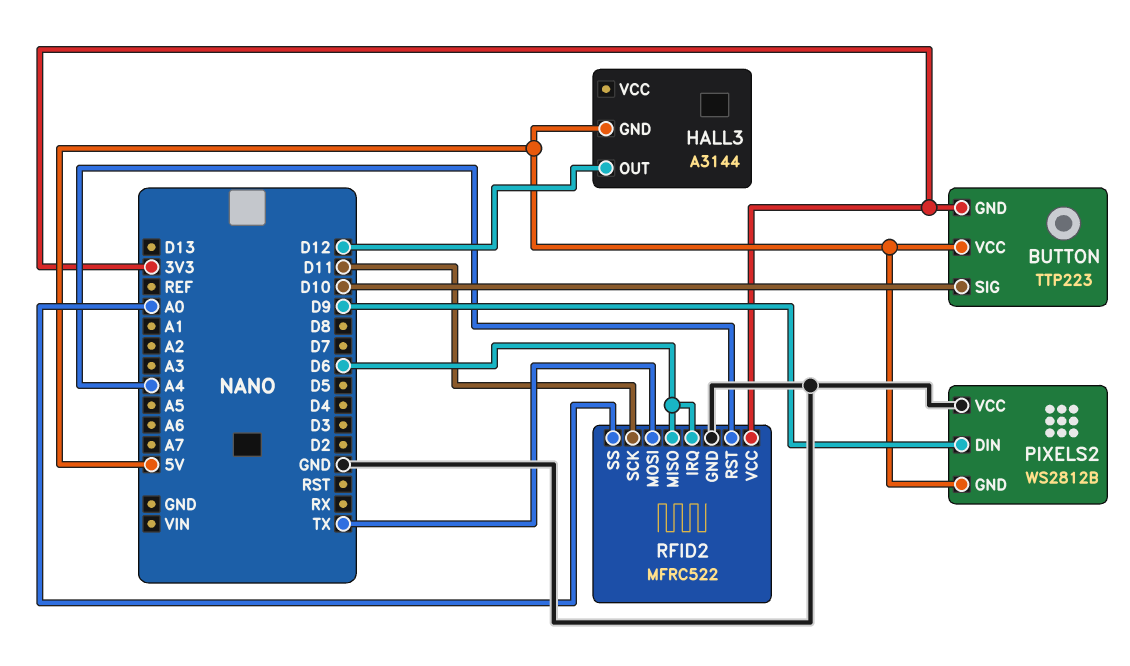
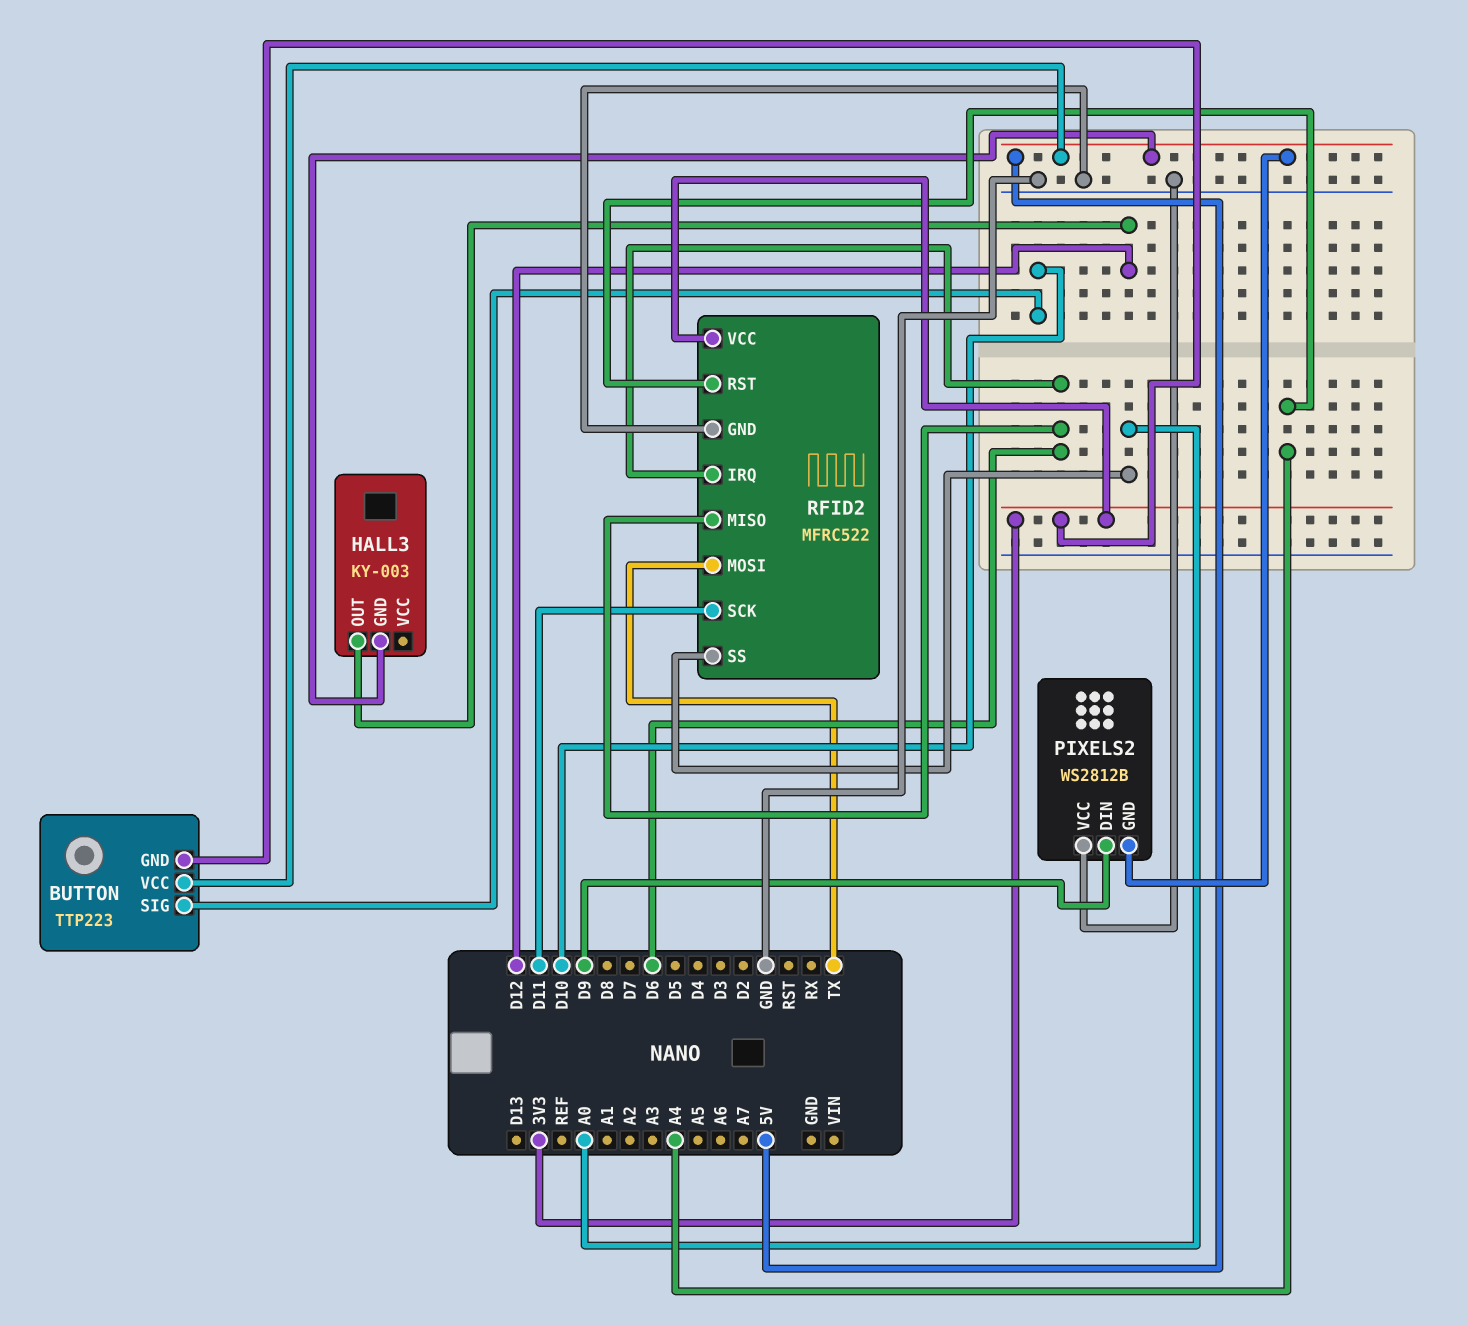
HALL3: A3144 -> KY-003

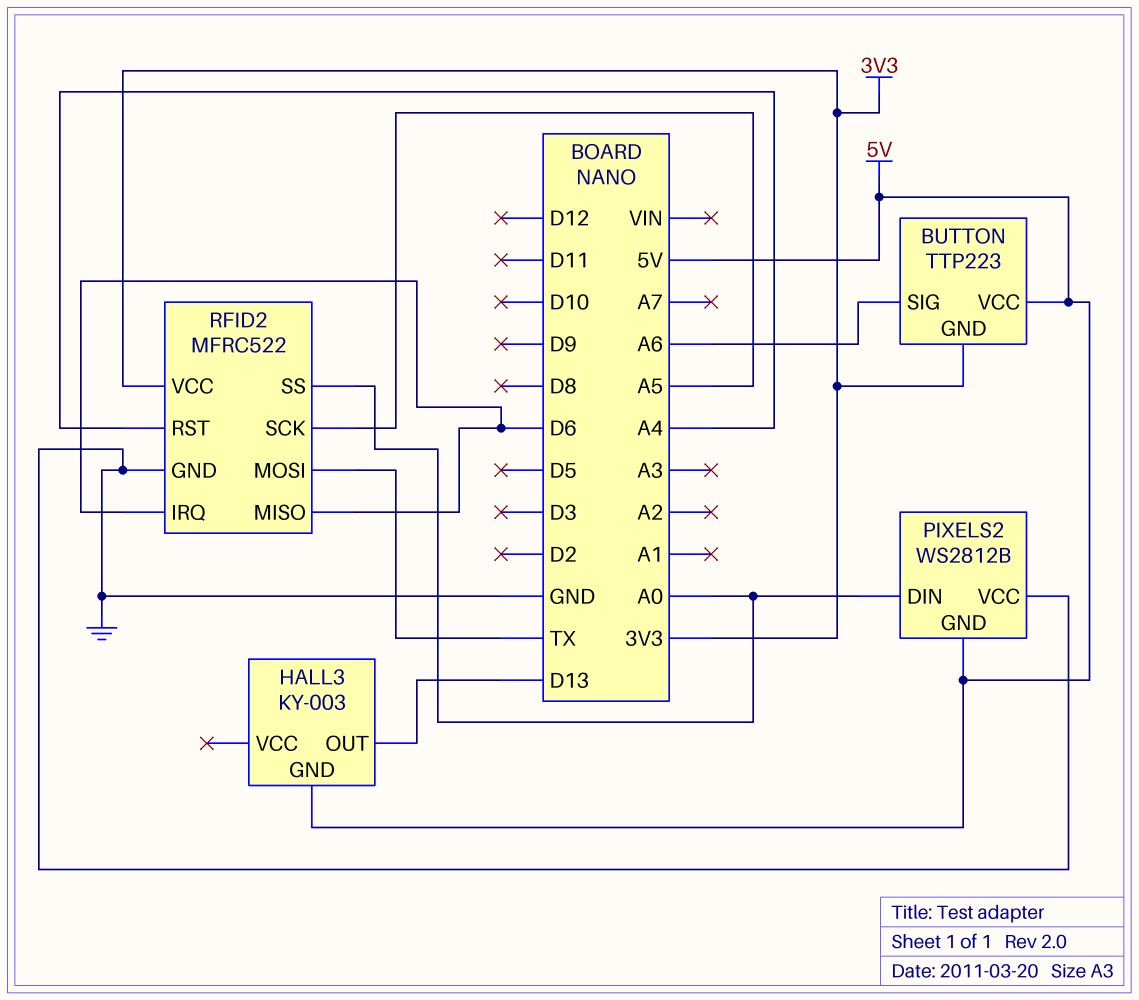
BUTTON pin SIG: D10 -> A6
HALL3 pin OUT: D12 -> D13
PIXELS2 pin DIN: D9 -> A0
RFID2 pin SCK: D11 -> A5

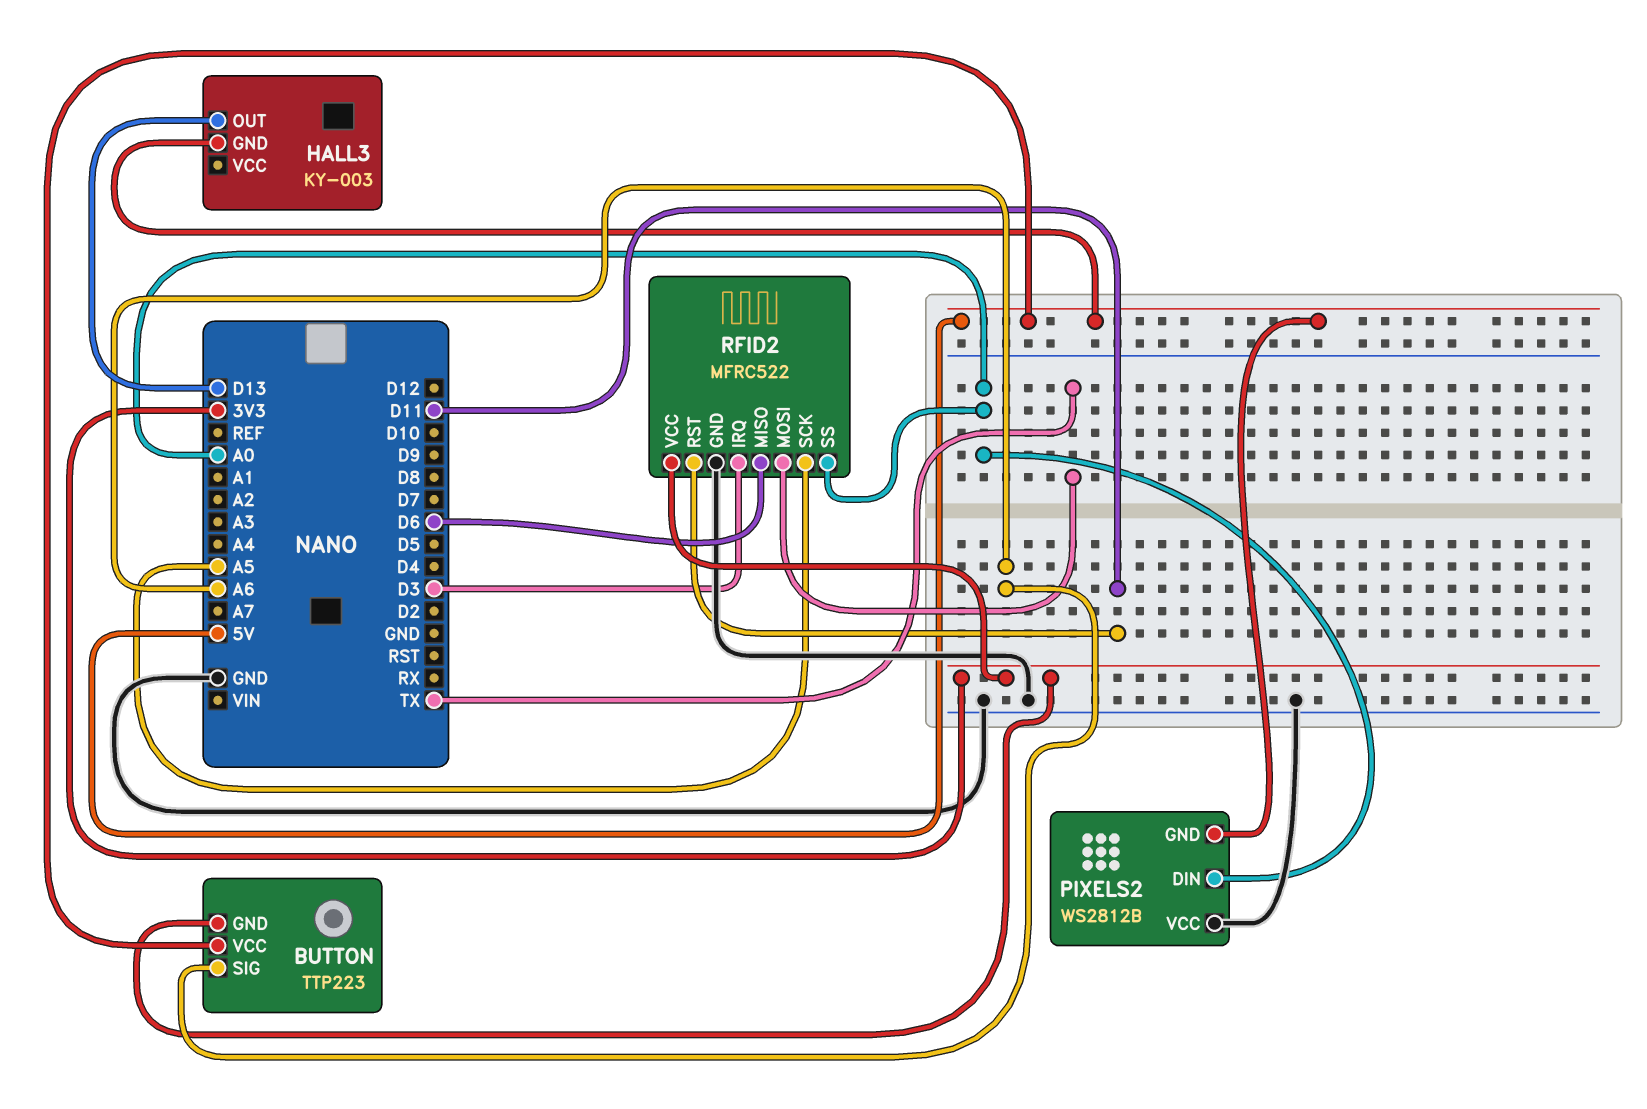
RFID2 pin IRQ: D6 -> D3
RFID2 pin RST: A4 -> D11

